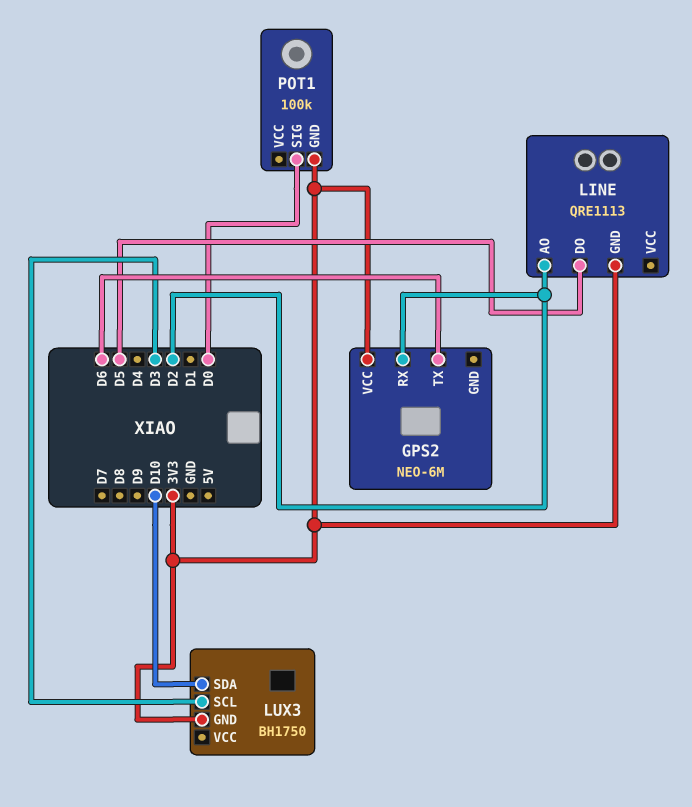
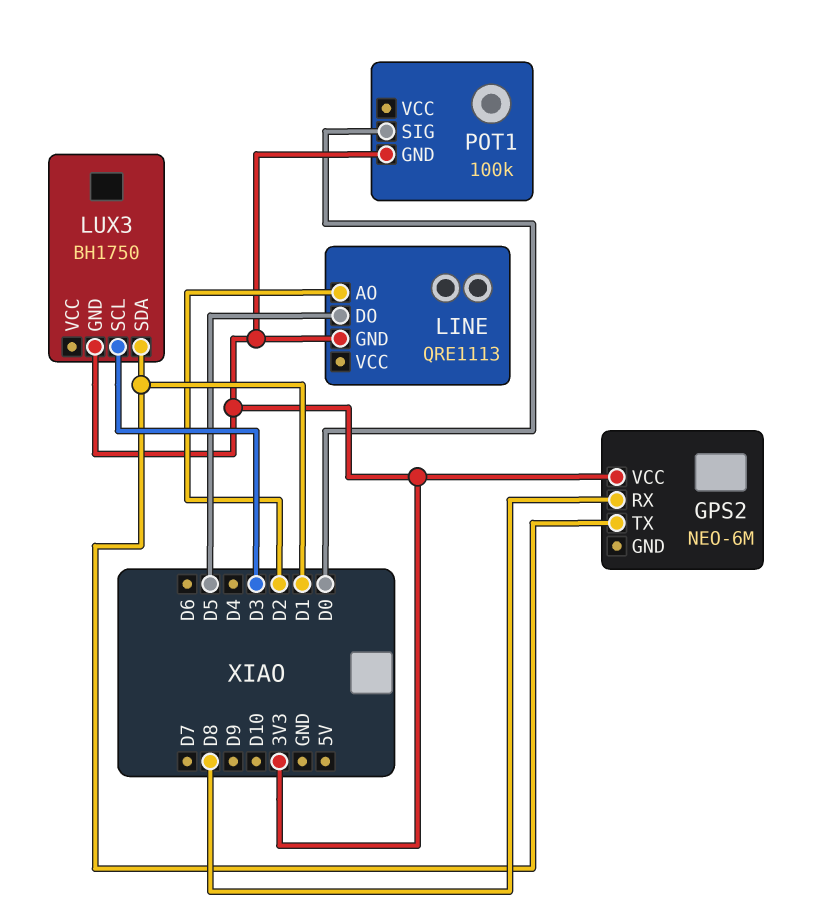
GPS2 pin RX: D2 -> D8
GPS2 pin TX: D6 -> D1
LUX3 pin SDA: D10 -> D1

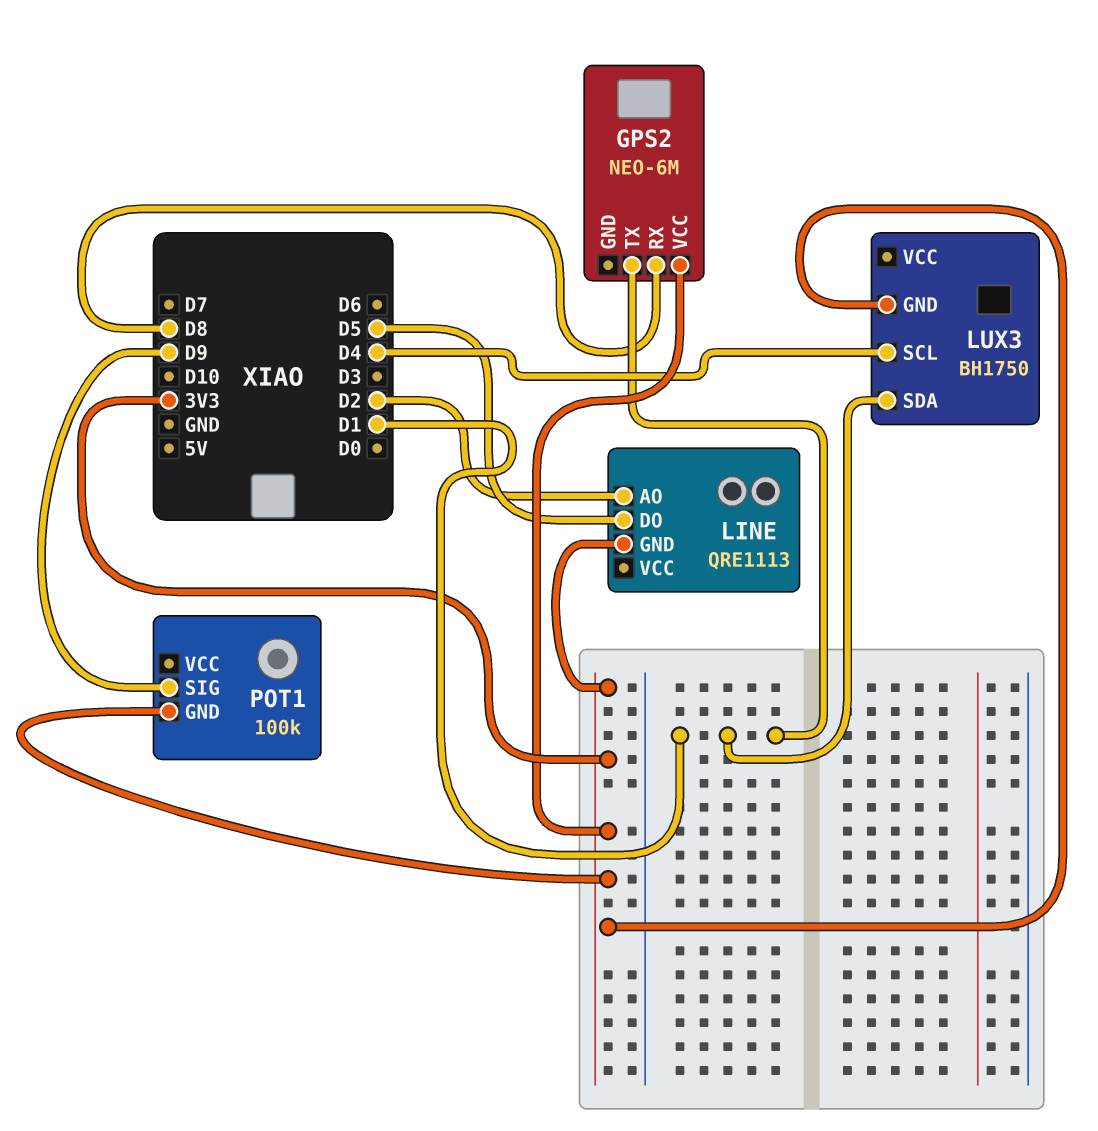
LUX3 pin SCL: D3 -> D4
POT1 pin SIG: D0 -> D9

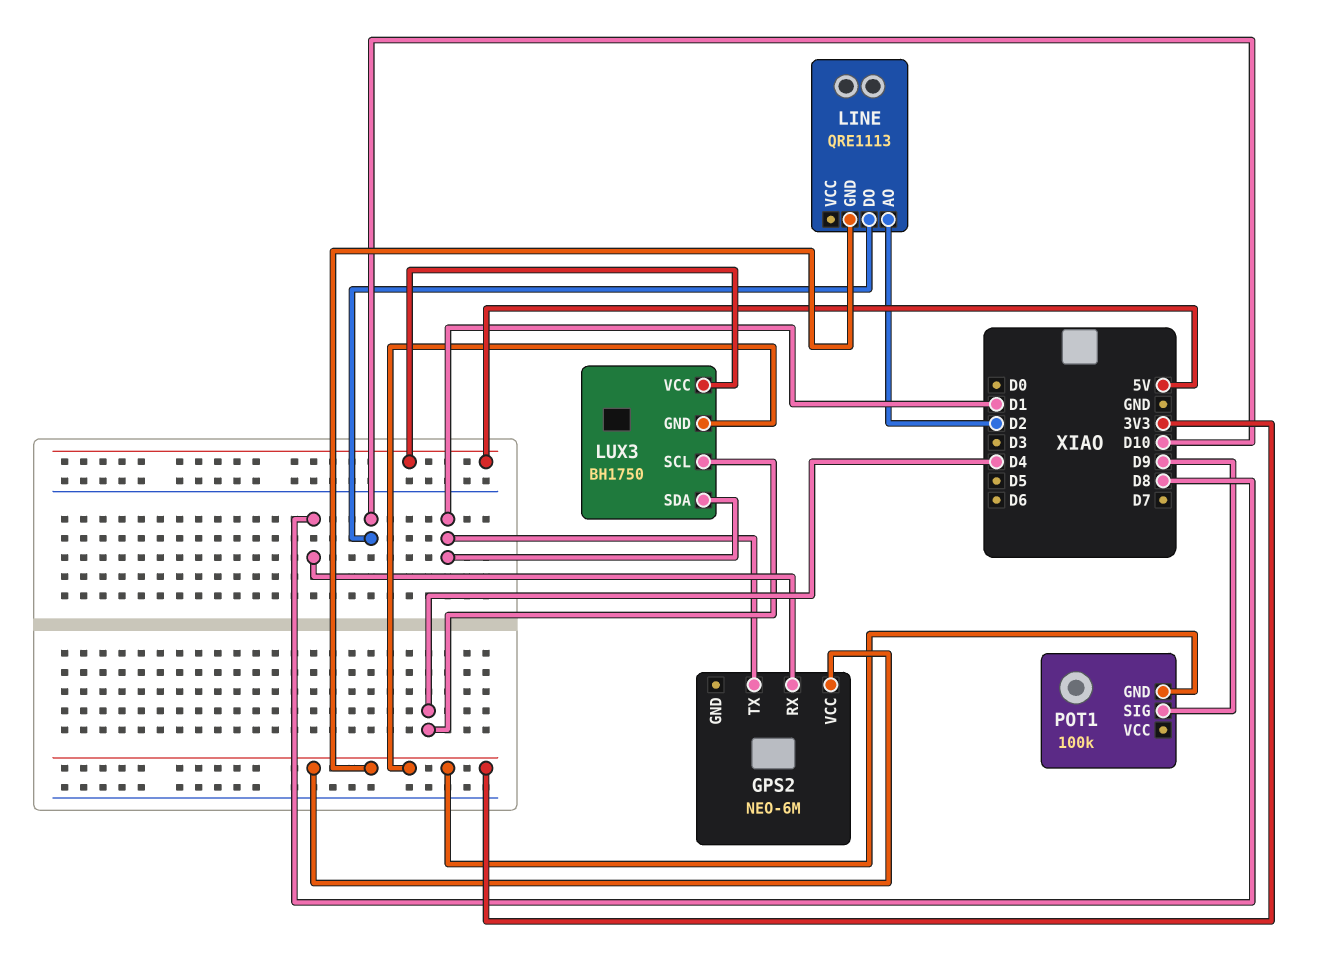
LINE pin DO: D5 -> D10
LUX3 pin VCC: none -> 5V

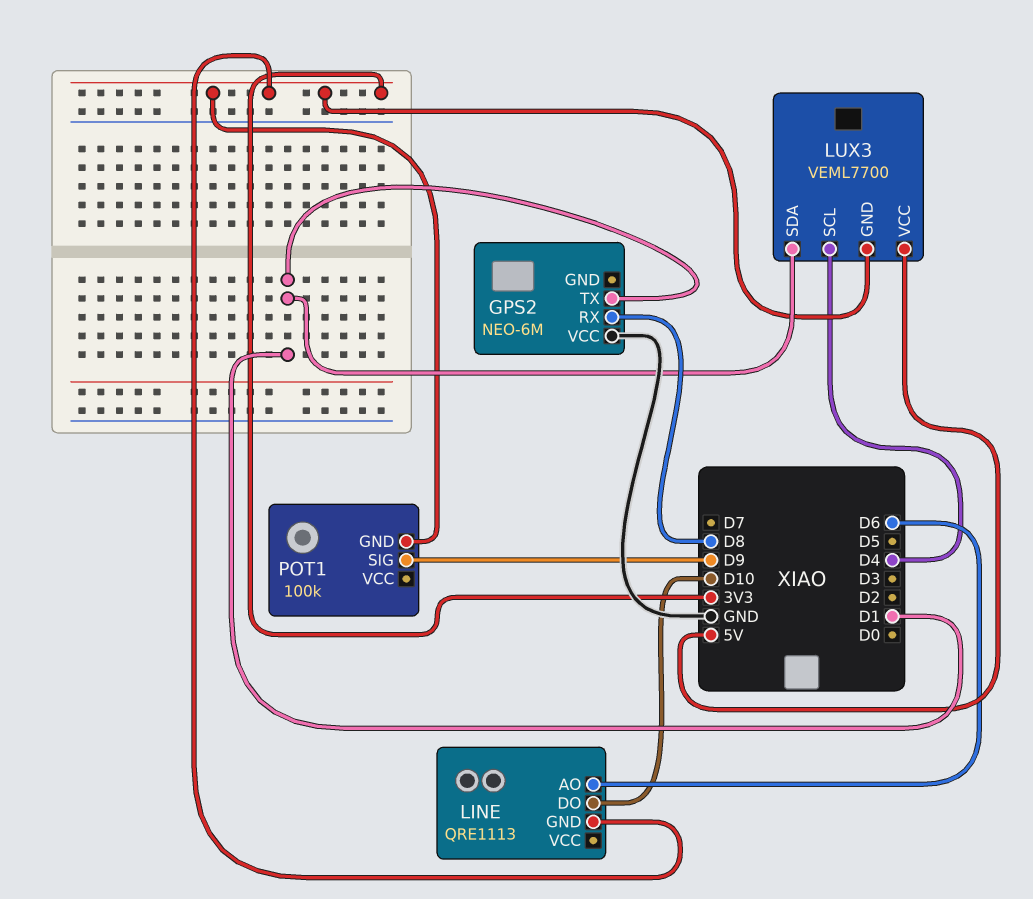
GPS2 pin VCC: 3V3 -> GND
LINE pin AO: D2 -> D6
LUX3: BH1750 -> VEML7700

